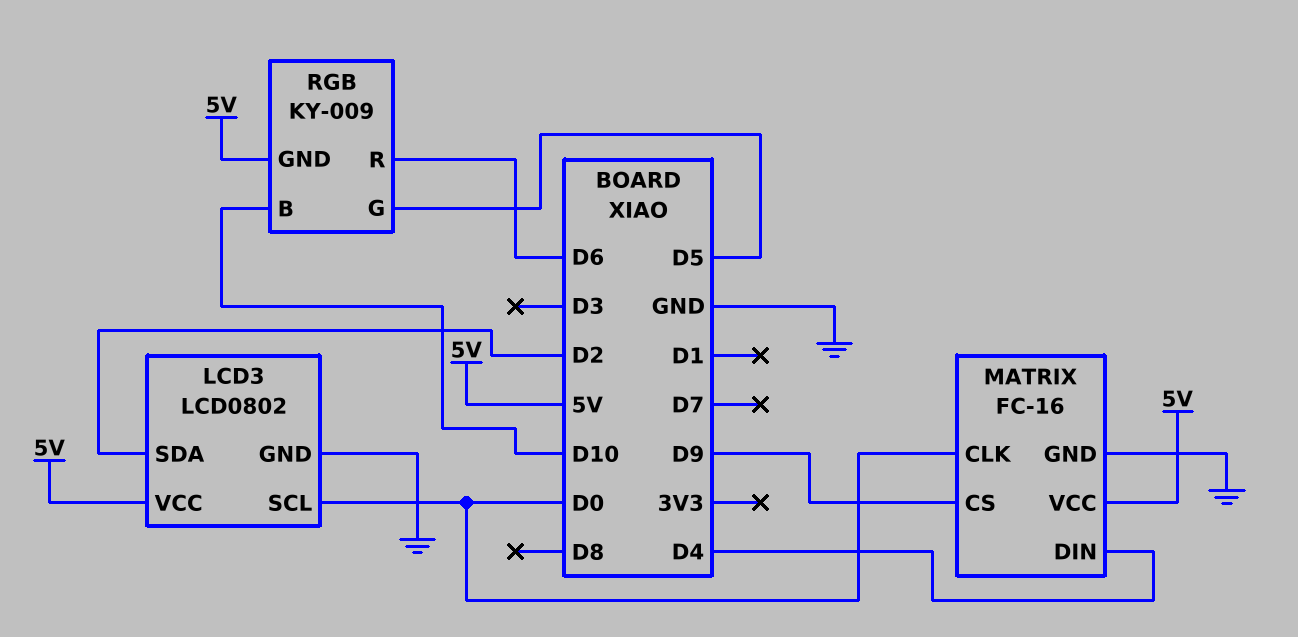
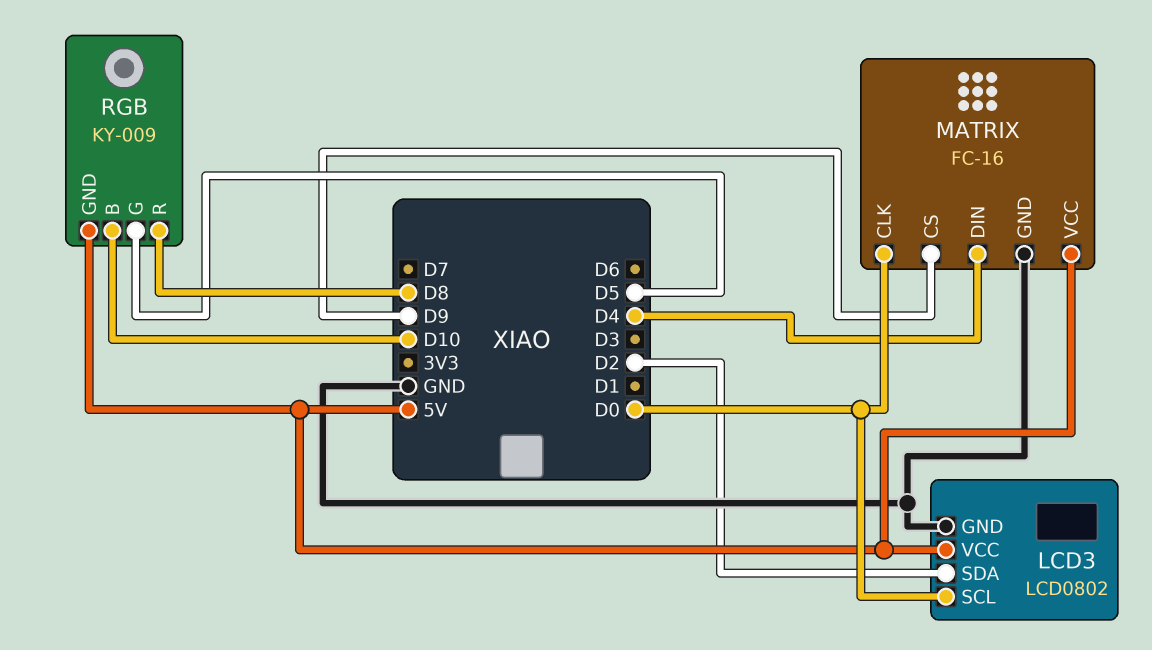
RGB pin R: D6 -> D8

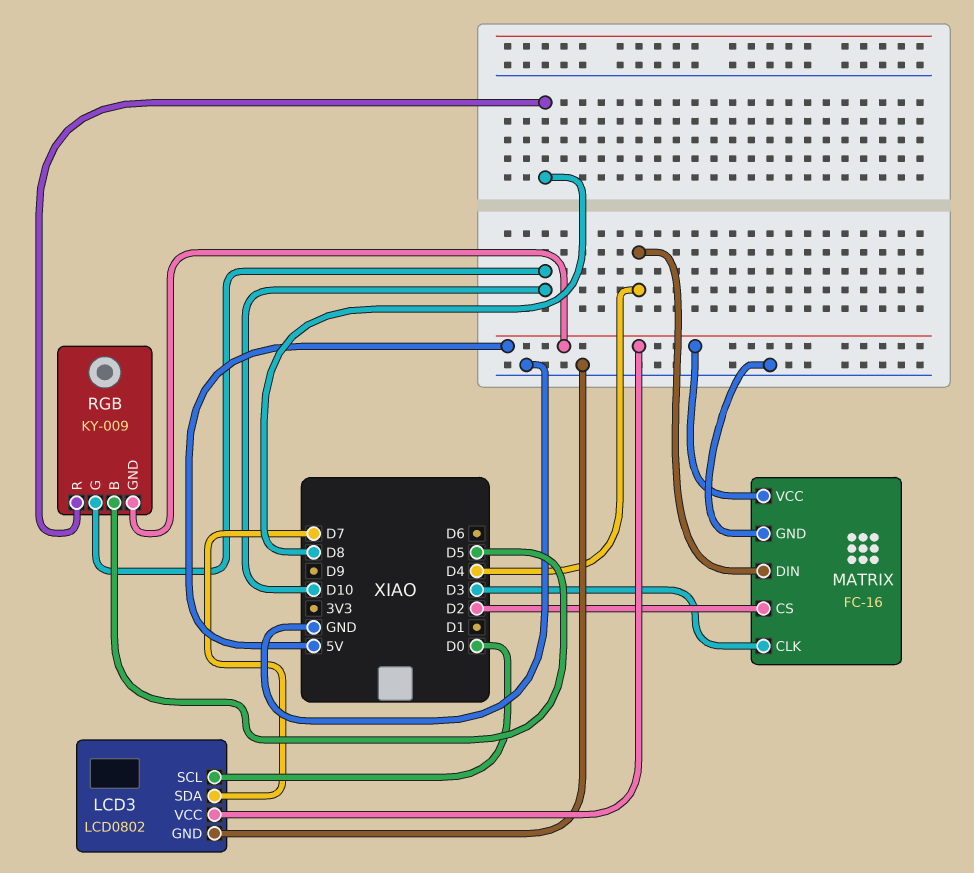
LCD3 pin SDA: D2 -> D7
MATRIX pin CLK: D0 -> D3
MATRIX pin CS: D9 -> D2
RGB pin B: D10 -> D5
RGB pin G: D5 -> D10

